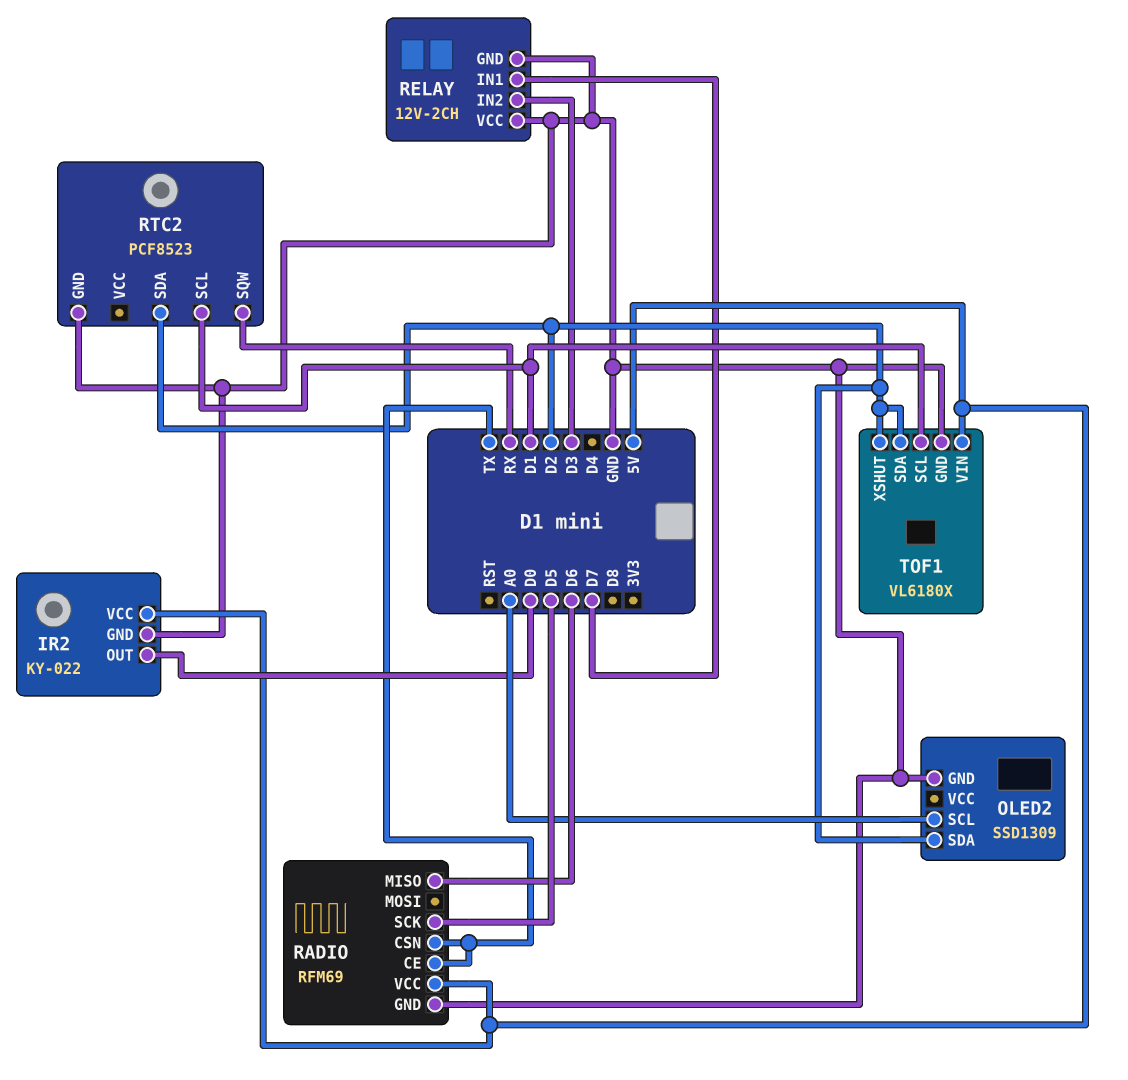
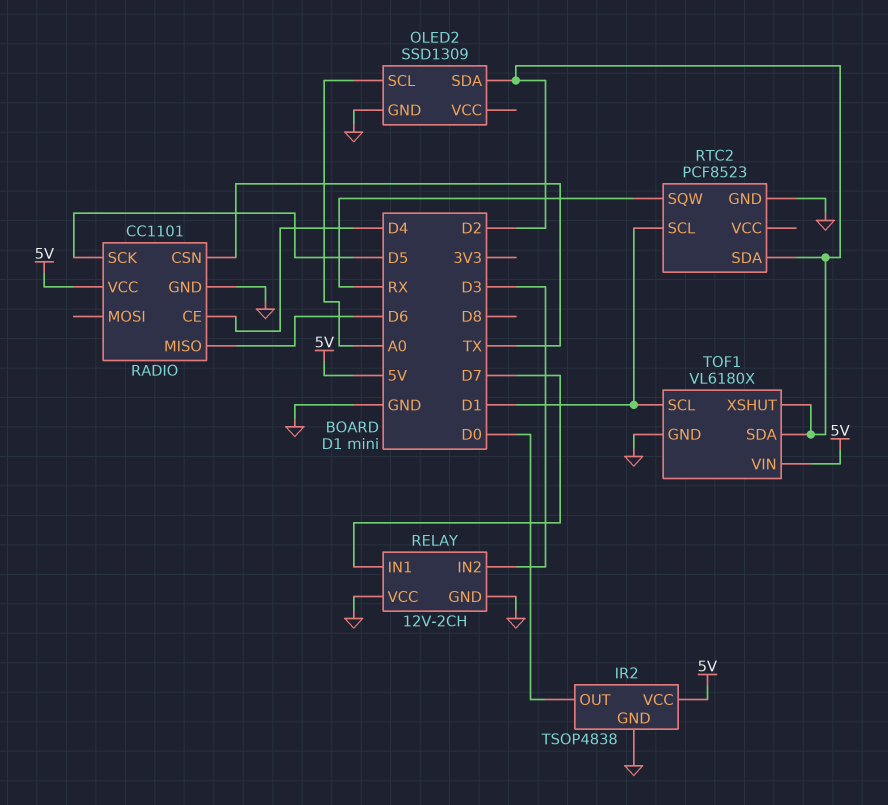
IR2: KY-022 -> TSOP4838
RADIO: RFM69 -> CC1101
RADIO pin CE: TX -> D4

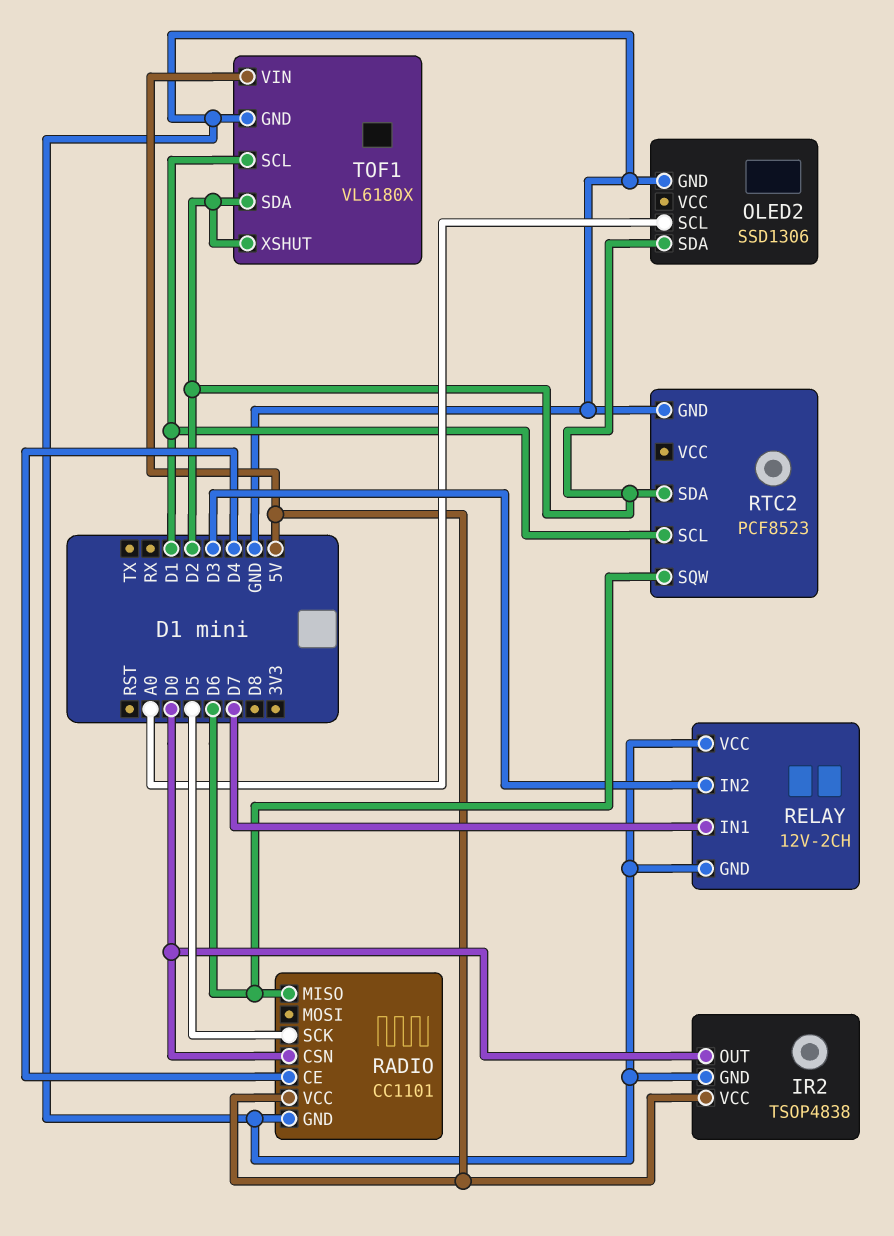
OLED2: SSD1309 -> SSD1306
RADIO pin CSN: TX -> D0
RTC2 pin SQW: RX -> D6

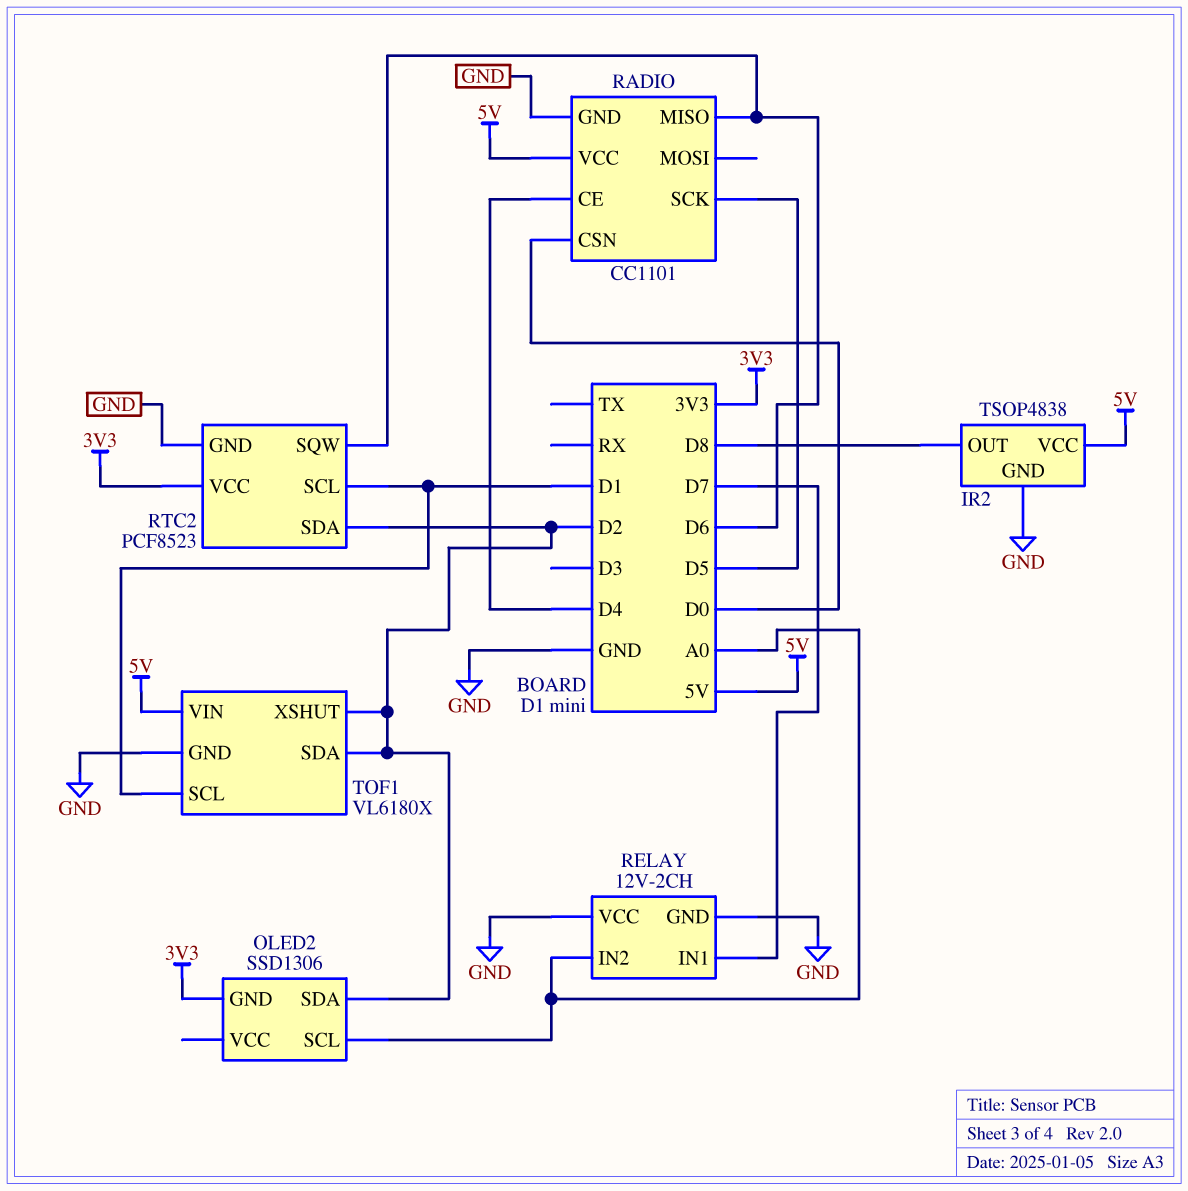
IR2 pin OUT: D0 -> D8
OLED2 pin GND: GND -> 3V3
RELAY pin IN2: D3 -> A0
RTC2 pin VCC: none -> 3V3

